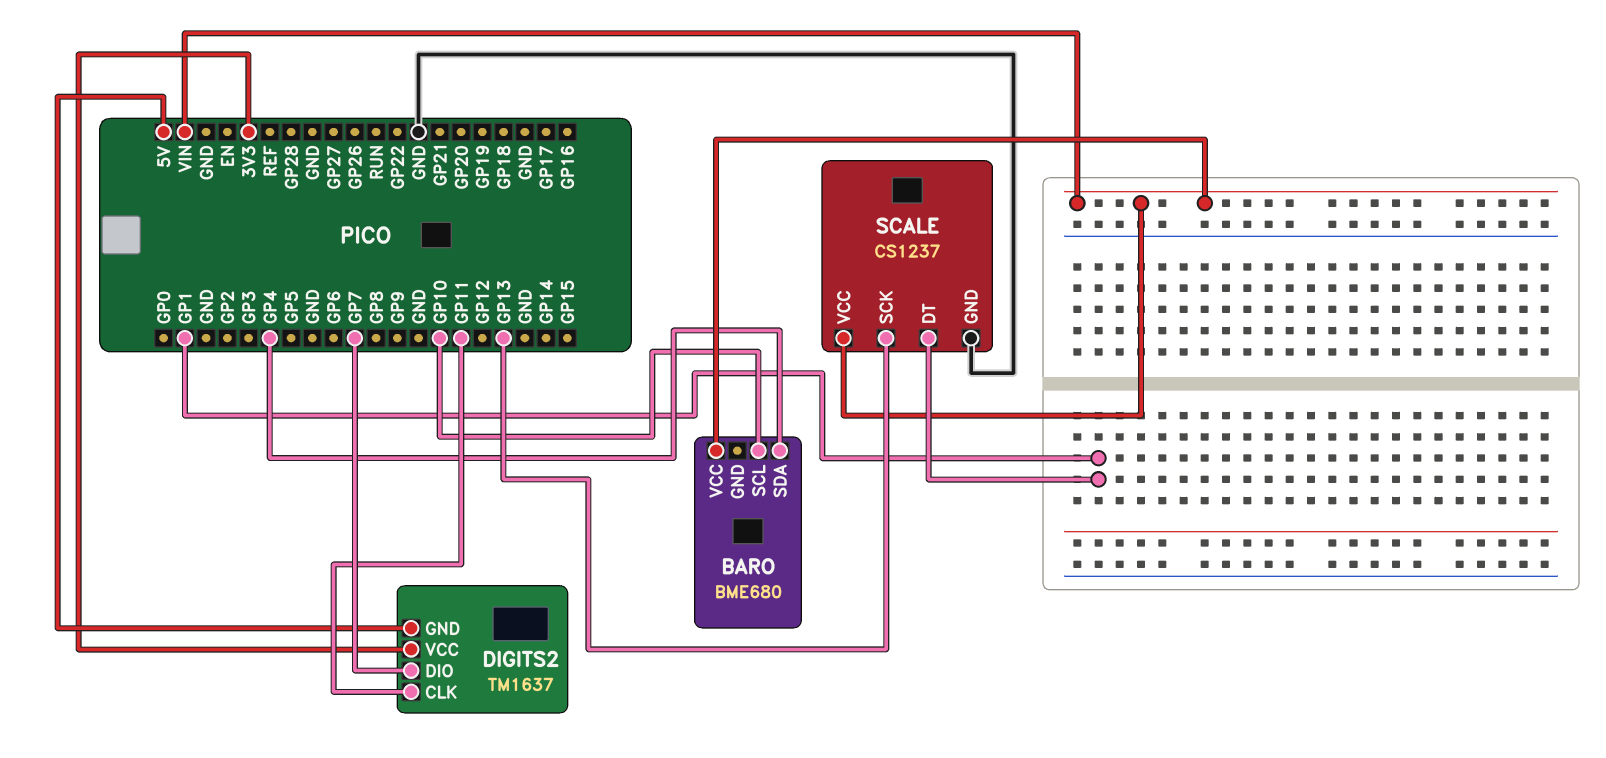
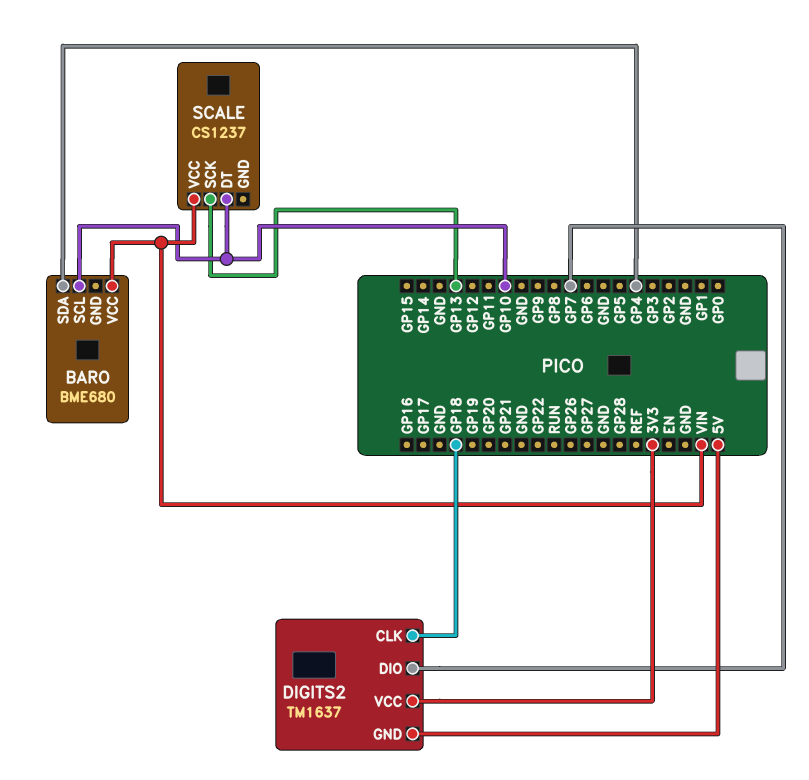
DIGITS2 pin CLK: GP11 -> GP18
SCALE pin DT: GP1 -> GP10
SCALE pin GND: GND -> none

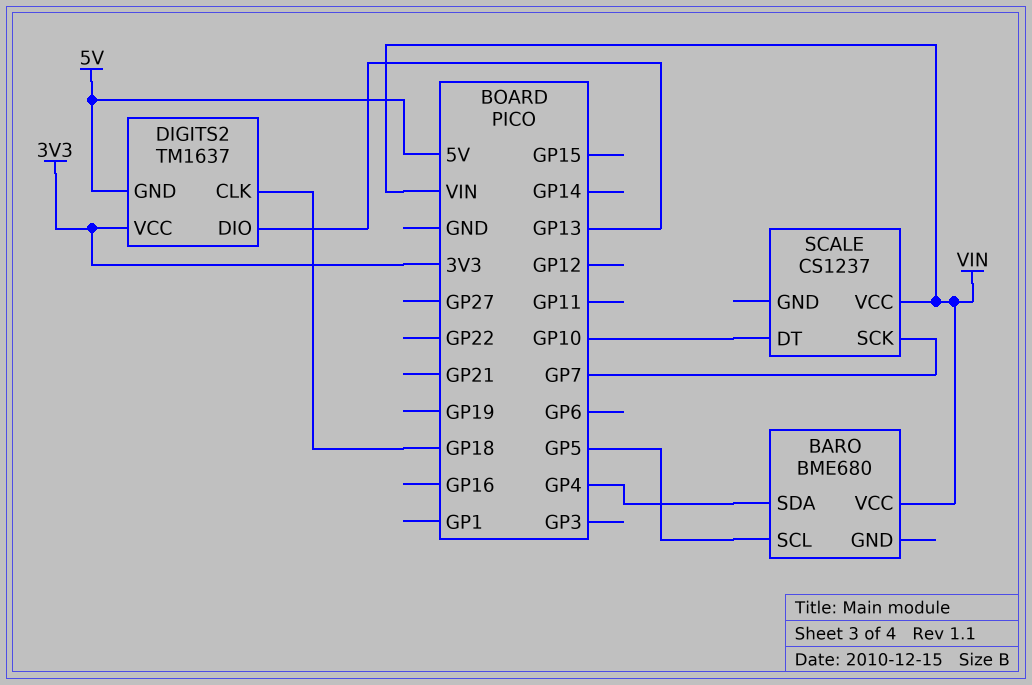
BARO pin SCL: GP10 -> GP5
DIGITS2 pin DIO: GP7 -> GP13
SCALE pin SCK: GP13 -> GP7

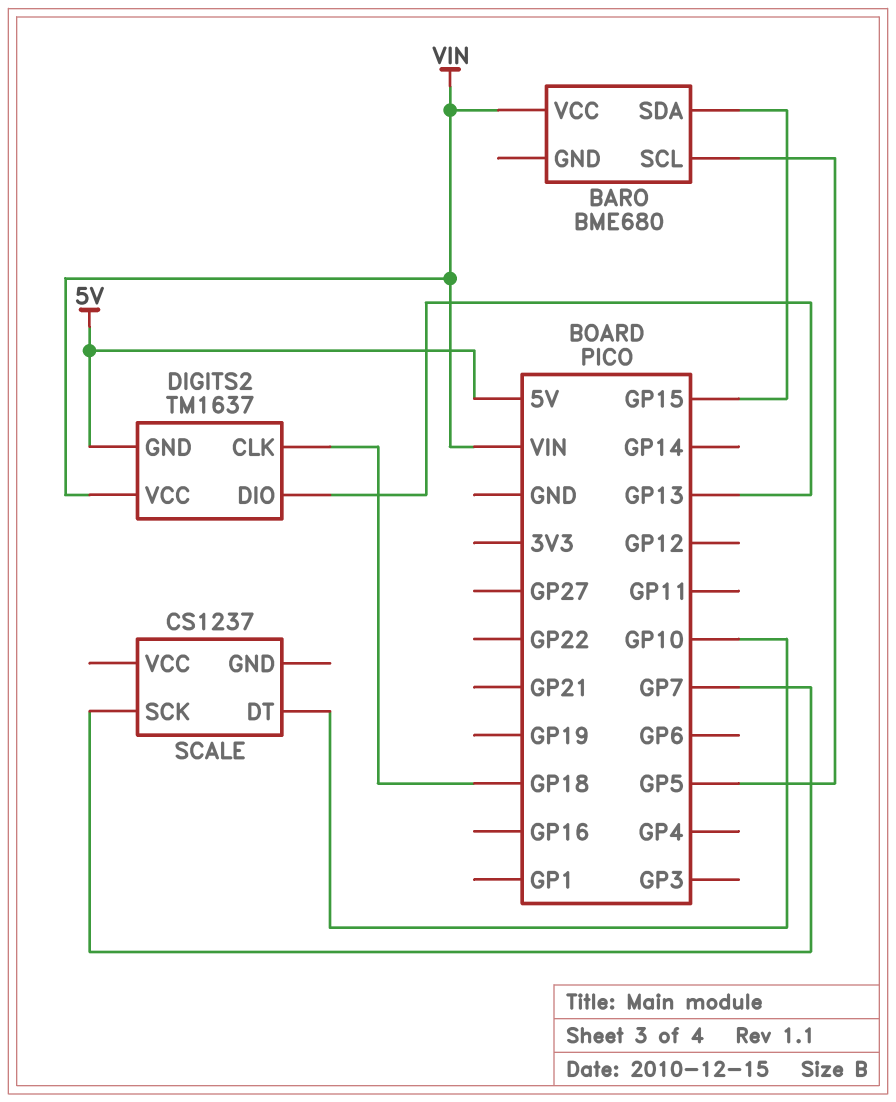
BARO pin SDA: GP4 -> GP15
DIGITS2 pin VCC: 3V3 -> VIN
SCALE pin VCC: VIN -> none

